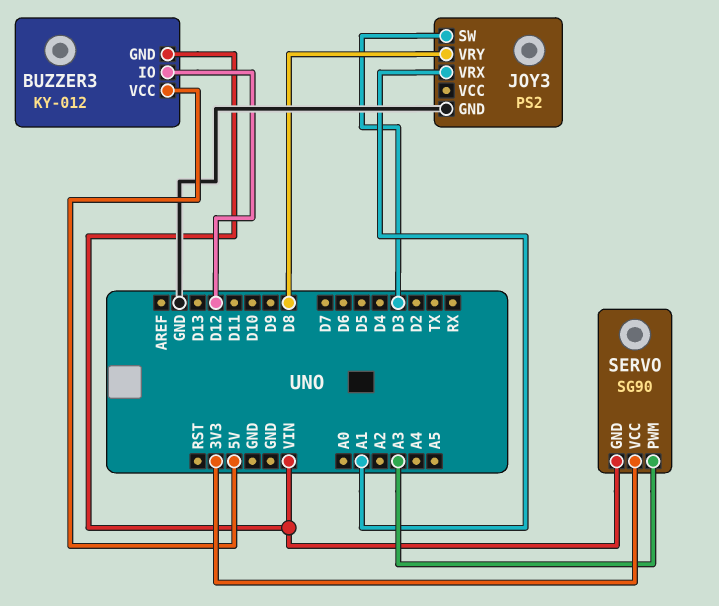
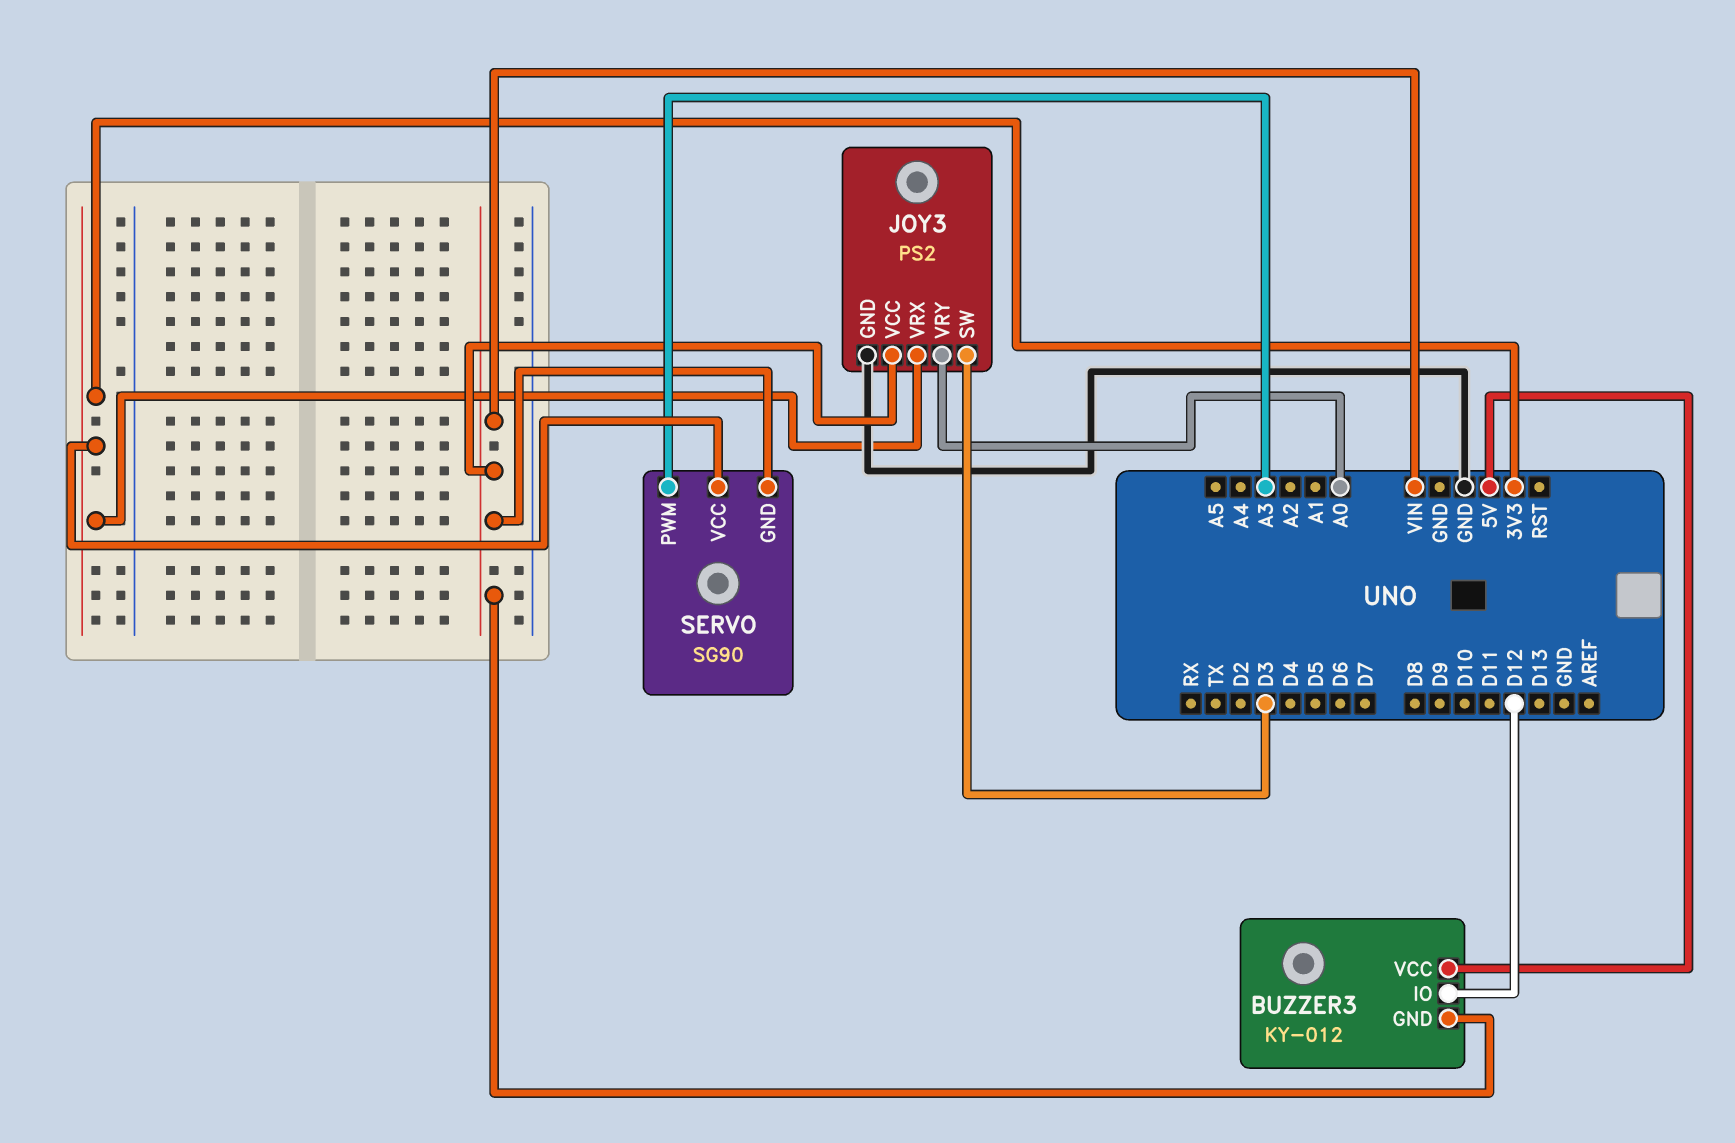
JOY3 pin VCC: none -> VIN
JOY3 pin VRX: A1 -> 3V3
JOY3 pin VRY: D8 -> A0

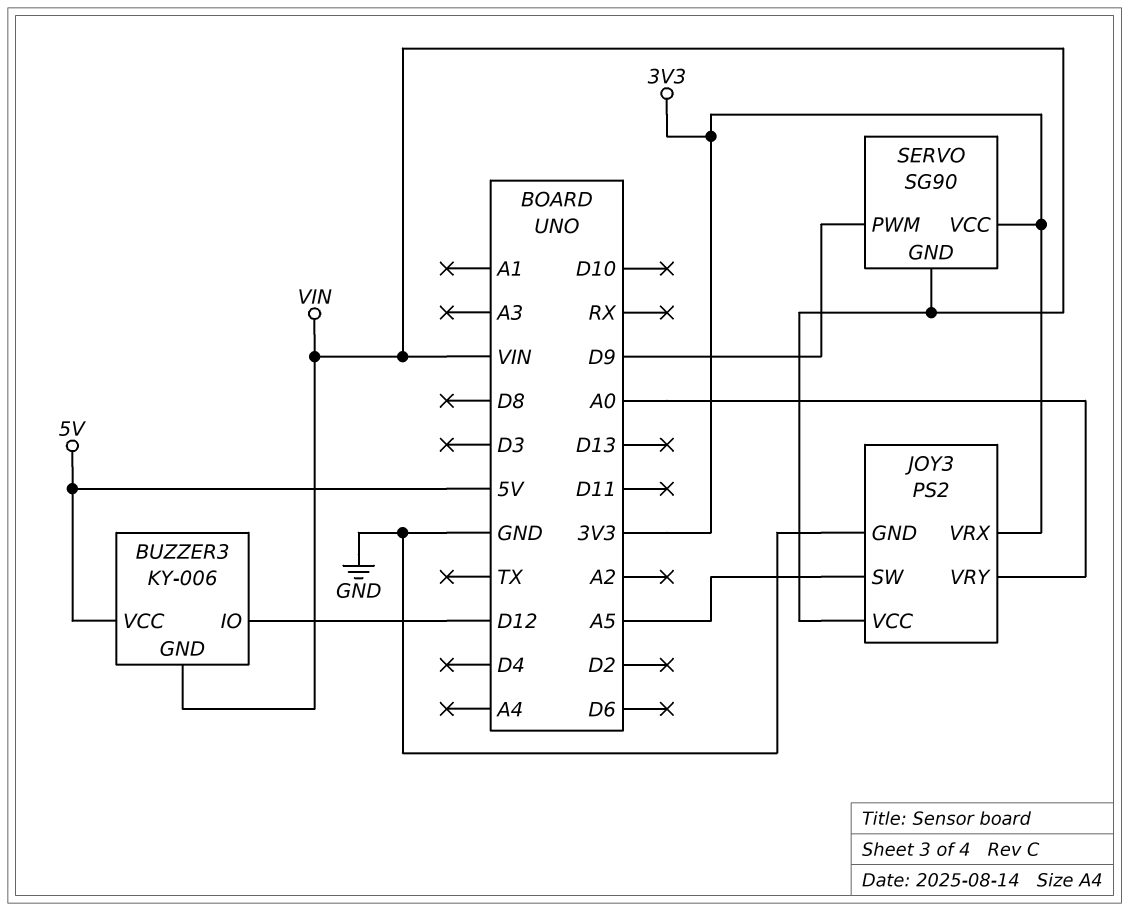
BUZZER3: KY-012 -> KY-006
JOY3 pin SW: D3 -> A5
SERVO pin PWM: A3 -> D9

